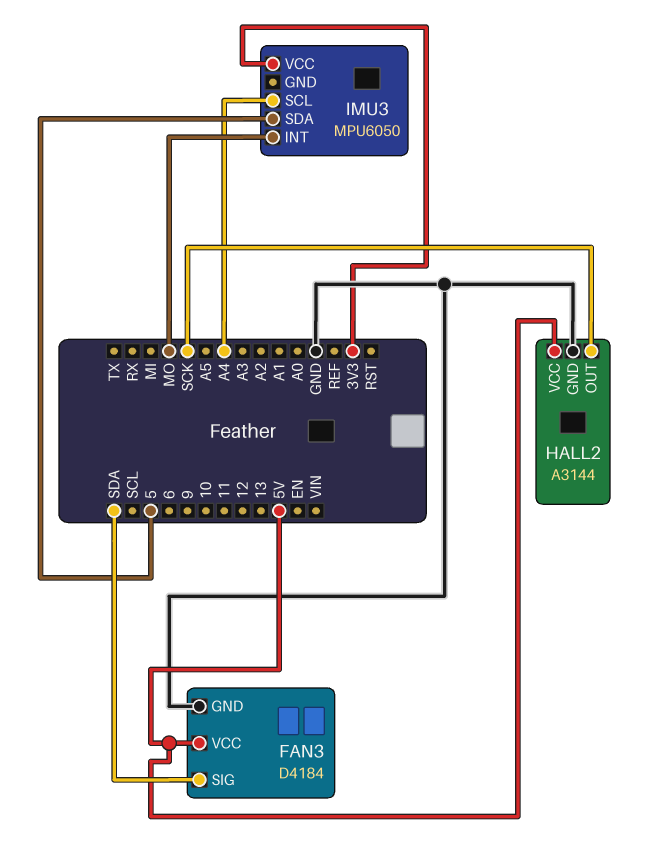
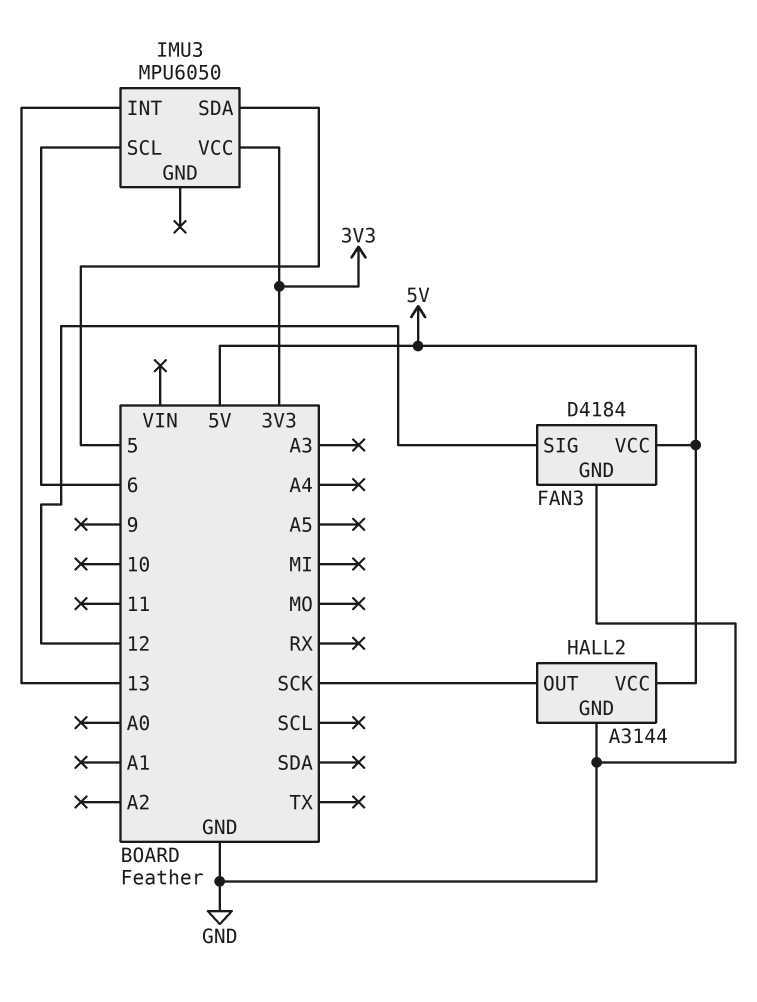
FAN3 pin SIG: SDA -> 12
IMU3 pin INT: MO -> 13
IMU3 pin SCL: A4 -> 6

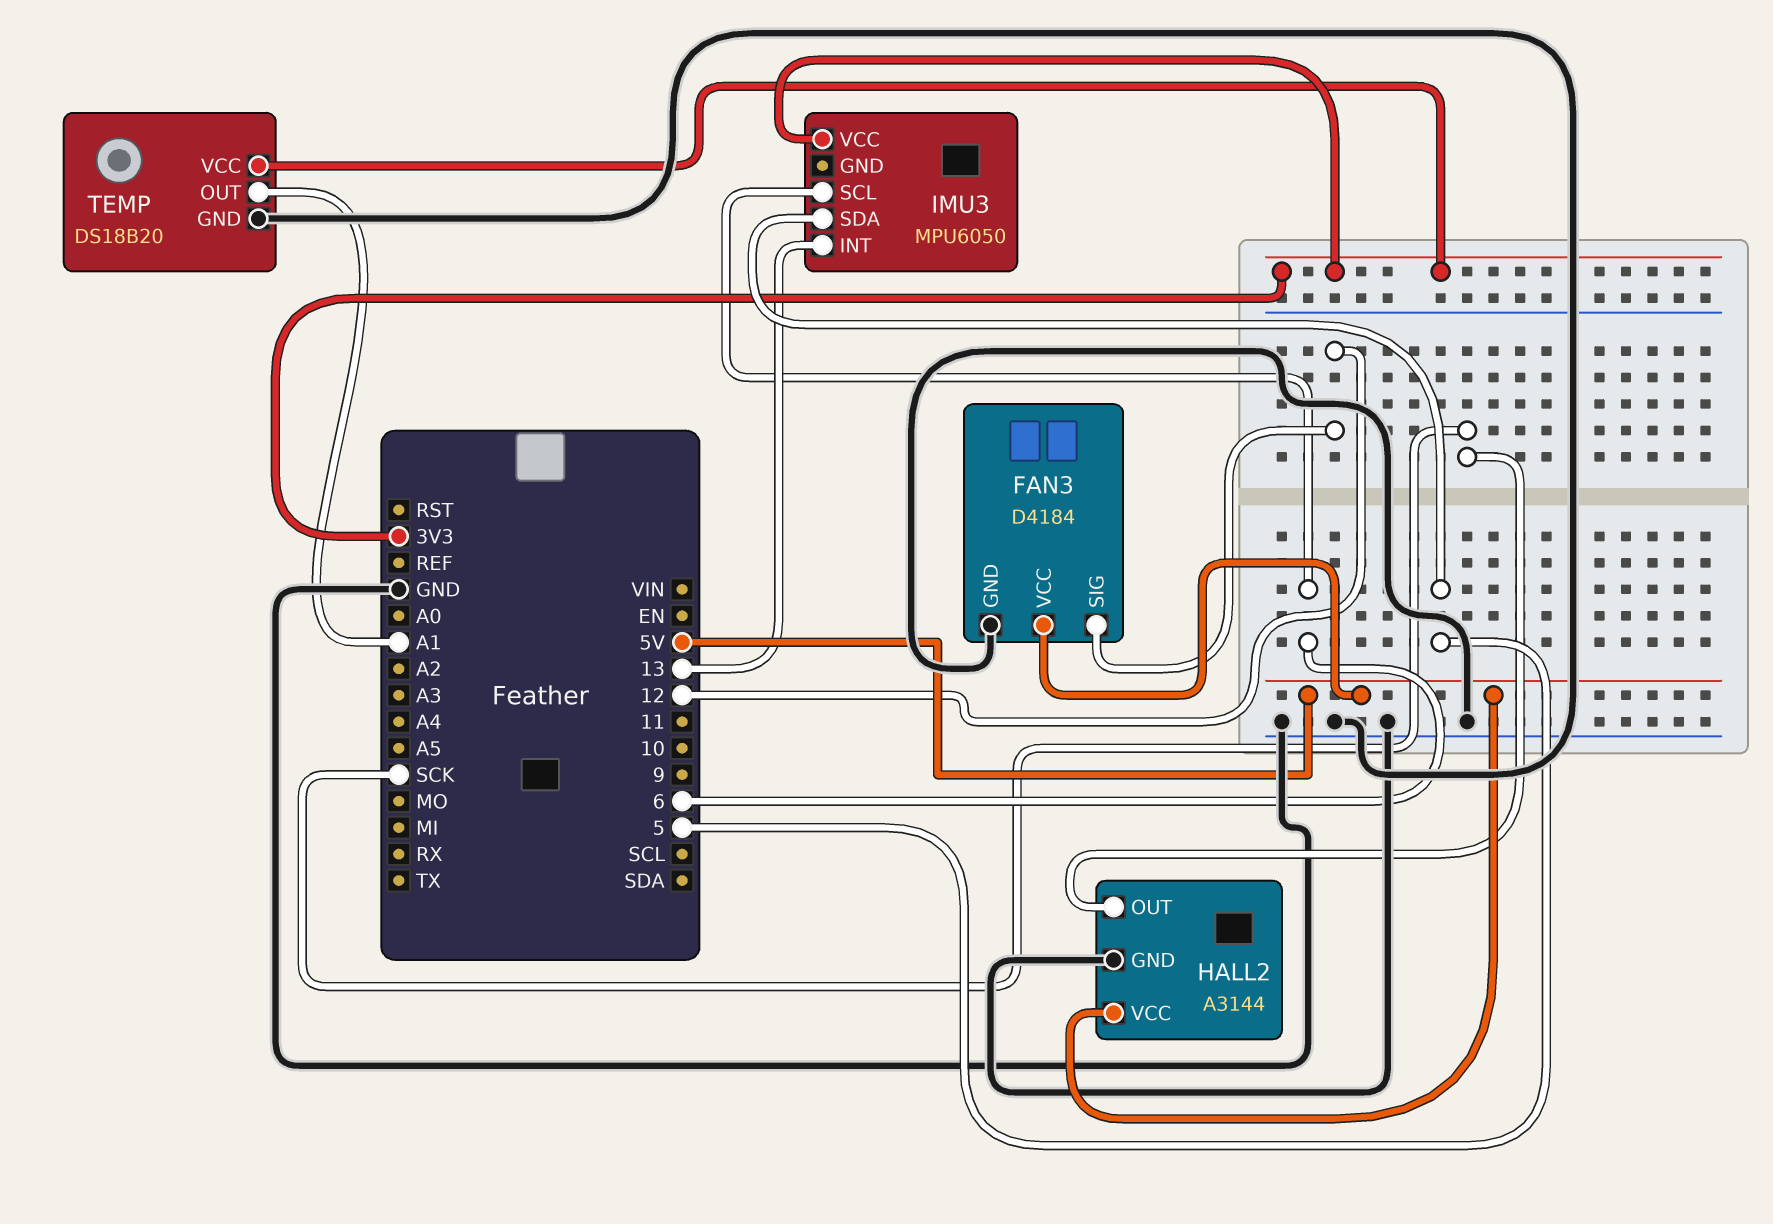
TEMP: none -> DS18B20
TEMP pin GND: none -> GND
TEMP pin OUT: none -> A1
TEMP pin VCC: none -> 3V3

